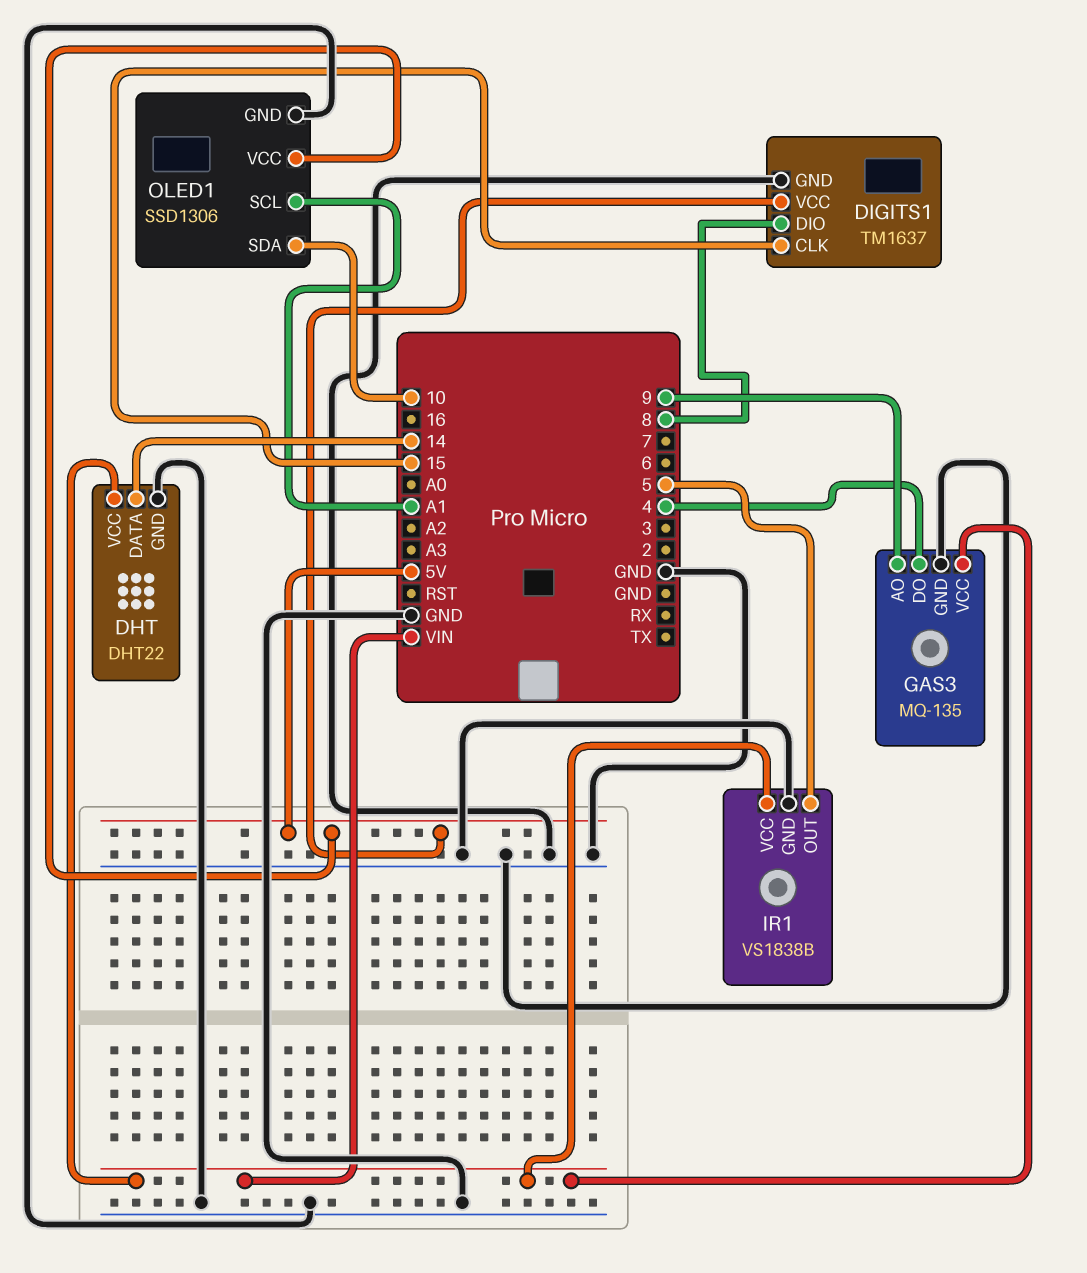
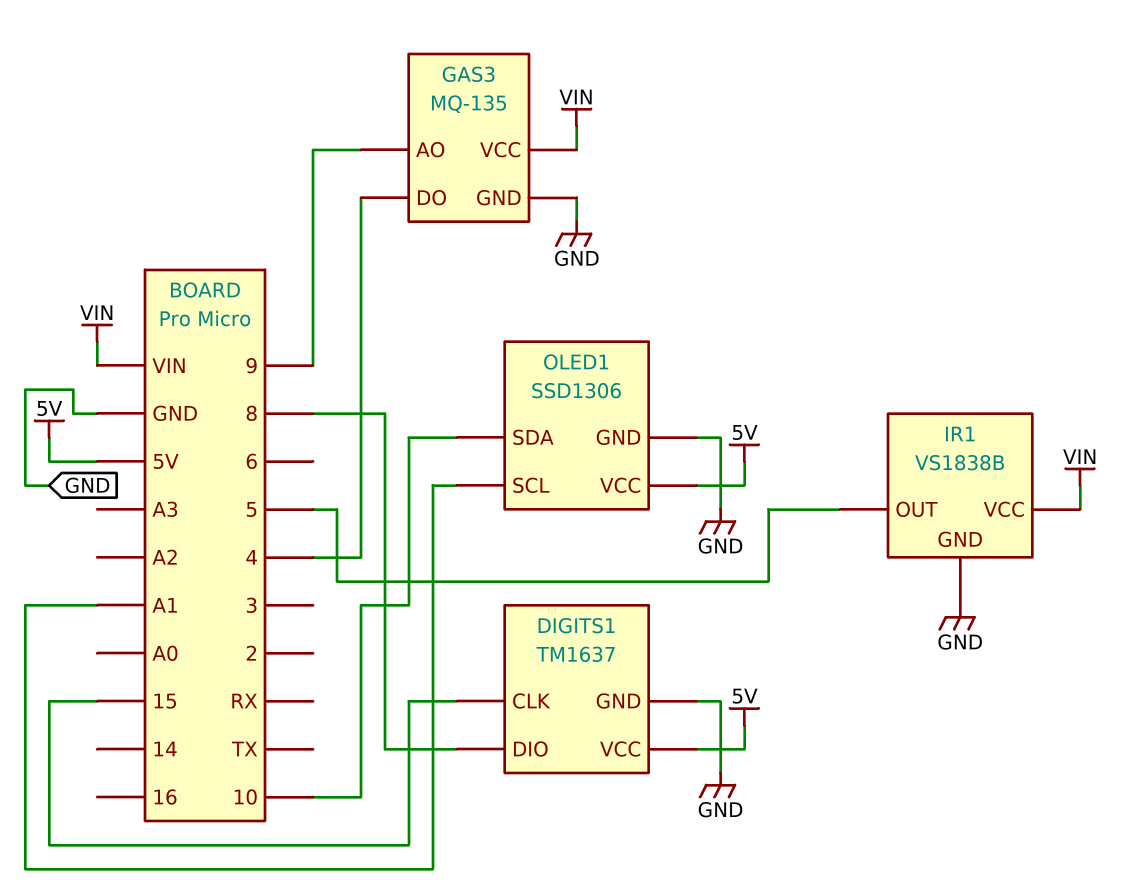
DHT: DHT22 -> none
DHT pin DATA: 14 -> none
DHT pin GND: GND -> none
DHT pin VCC: VIN -> none

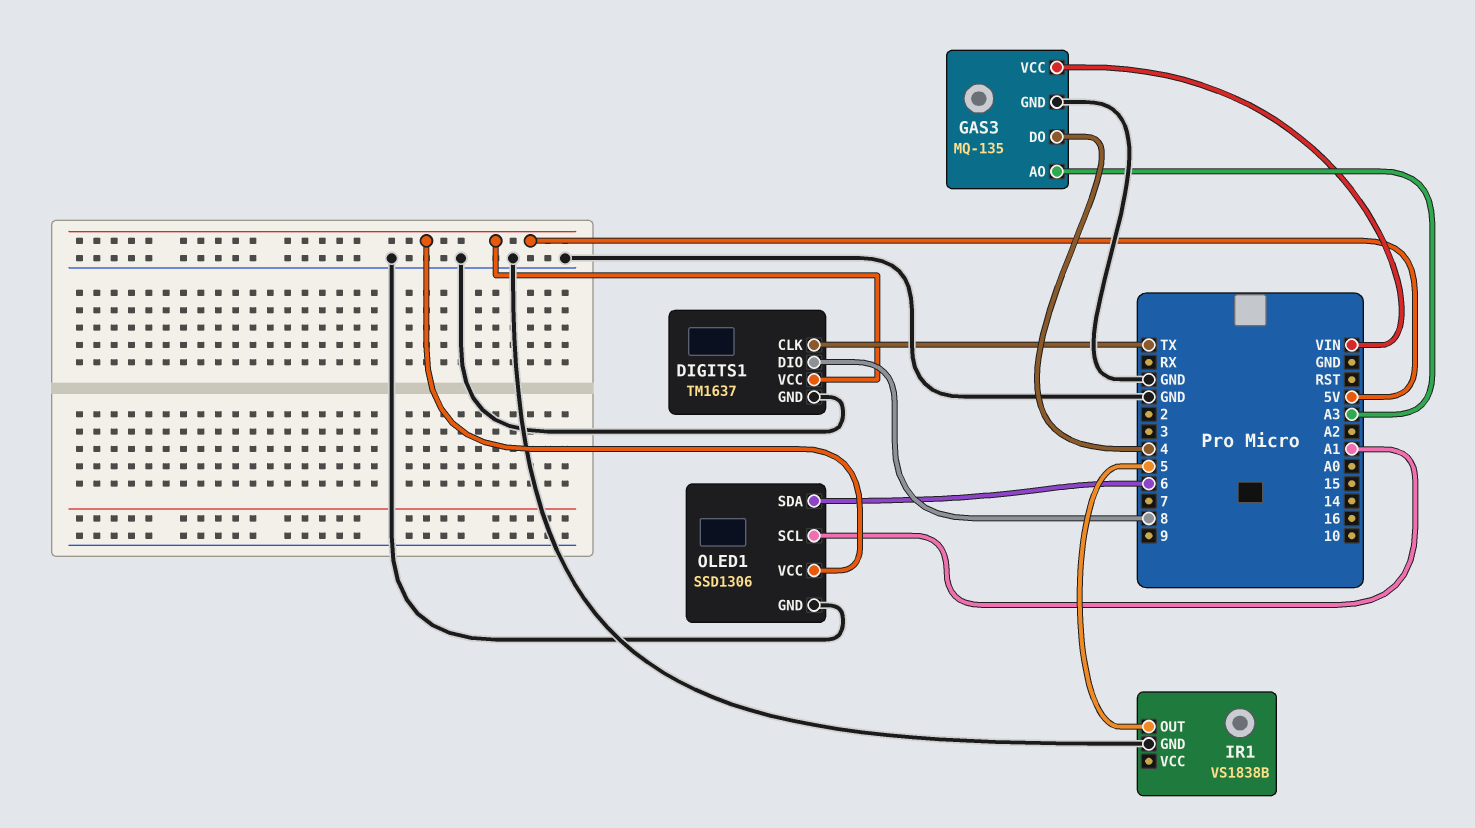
DIGITS1 pin CLK: 15 -> TX
GAS3 pin AO: 9 -> A3
IR1 pin VCC: VIN -> none
OLED1 pin SDA: 10 -> 6

